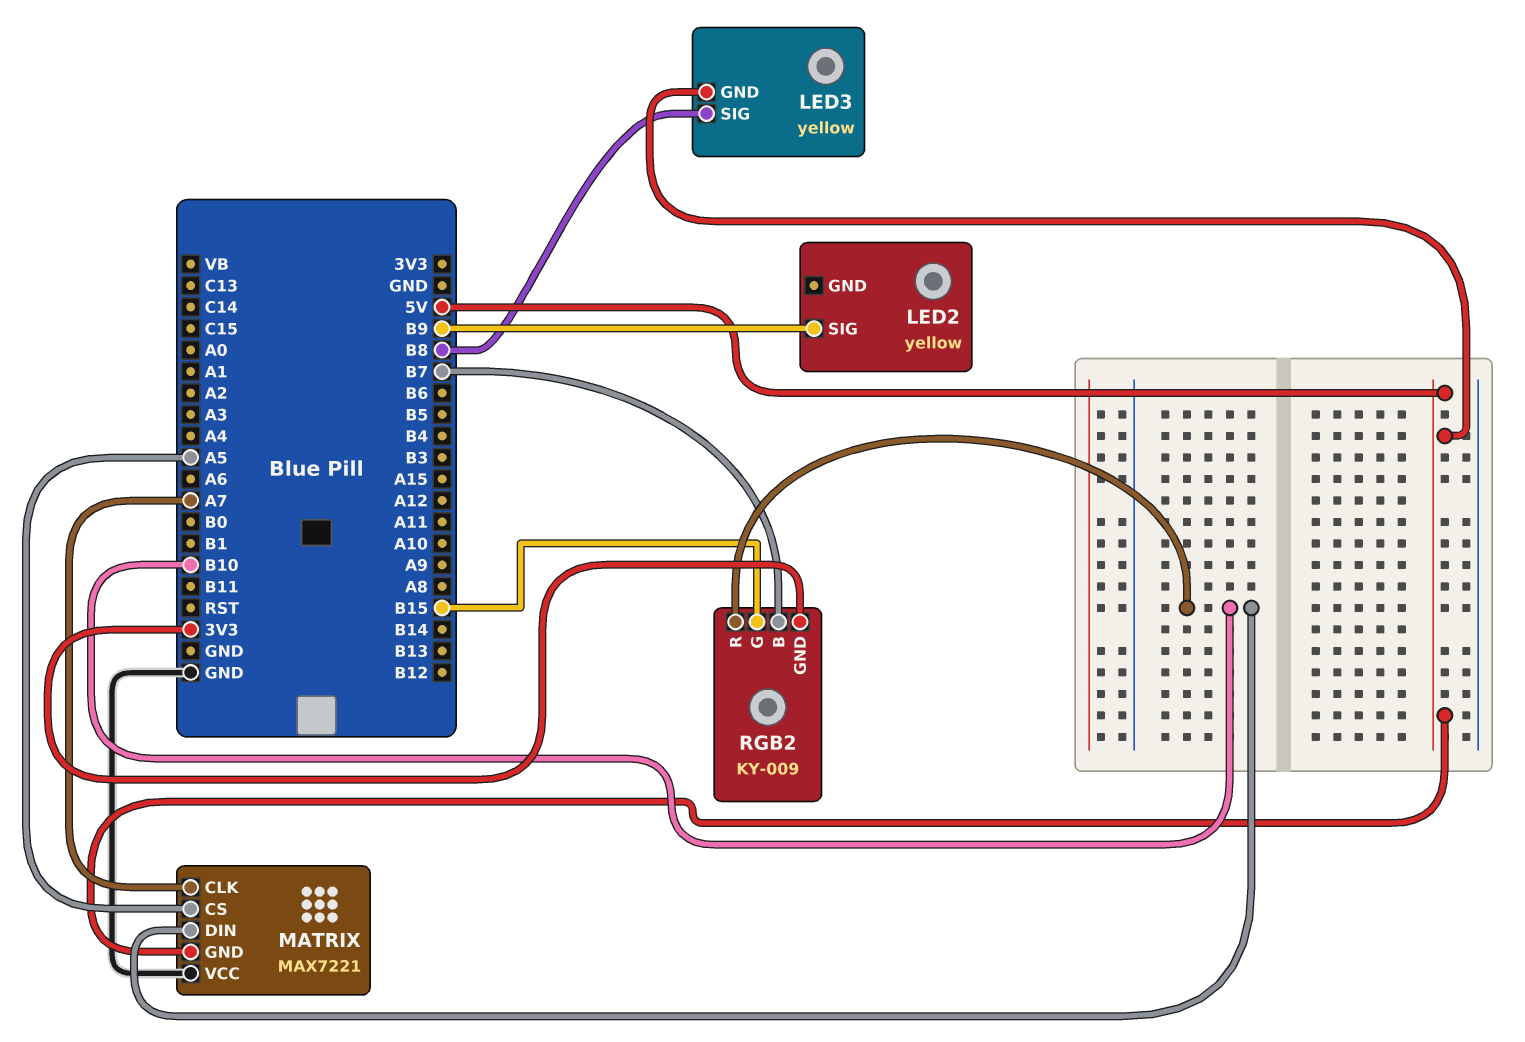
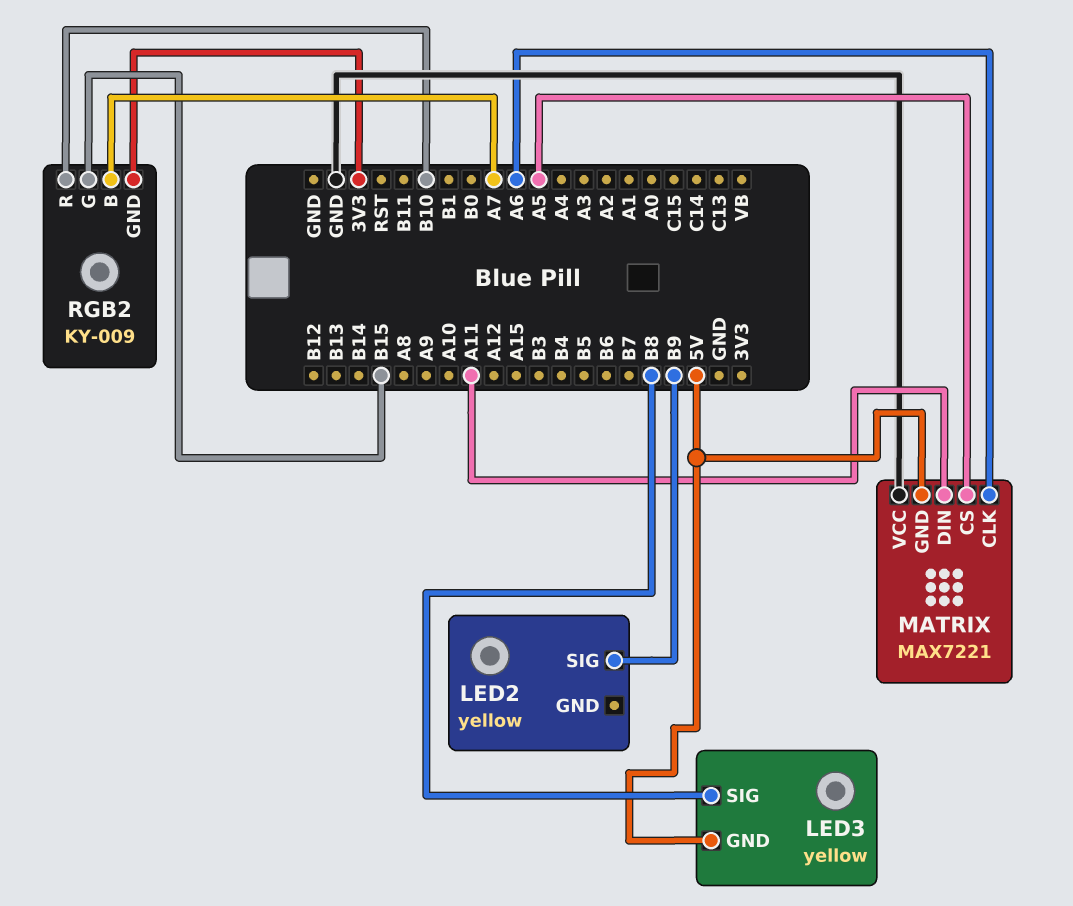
MATRIX pin CLK: A7 -> A6
MATRIX pin DIN: B10 -> A11
RGB2 pin B: B7 -> A7

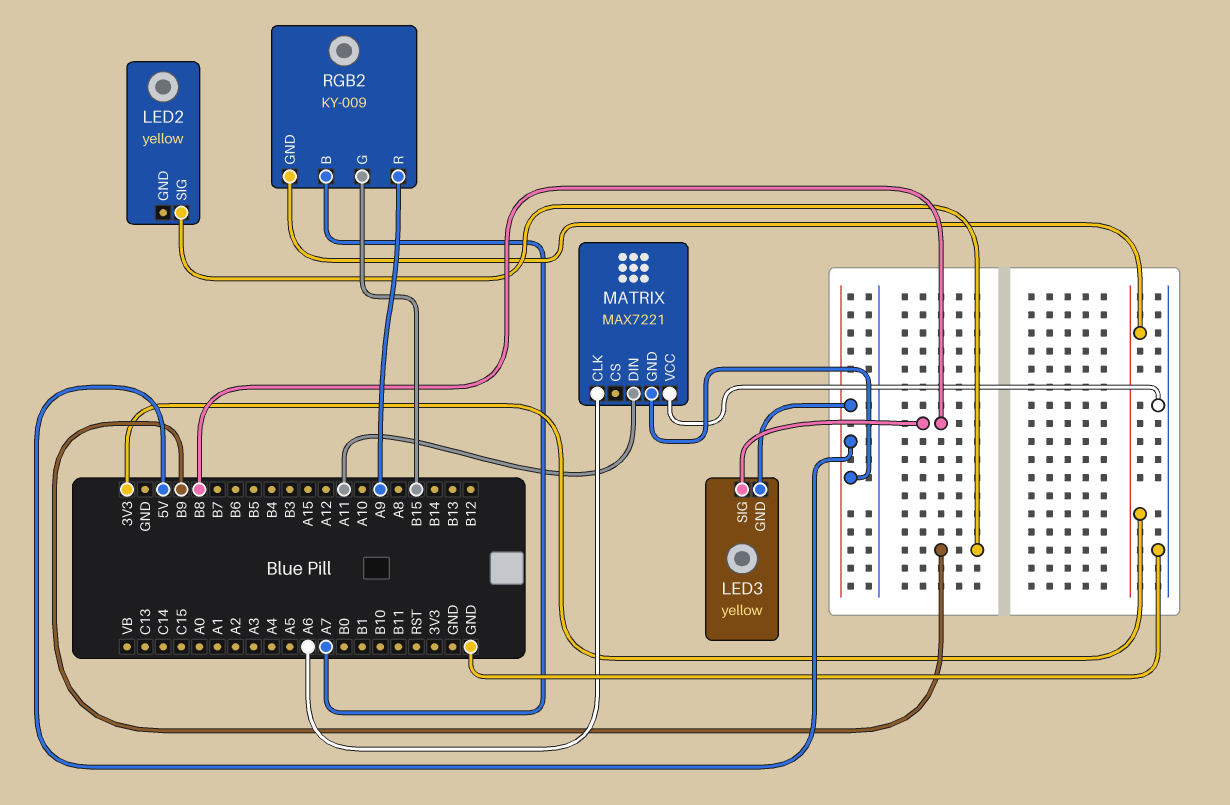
MATRIX pin CS: A5 -> none
RGB2 pin R: B10 -> A9

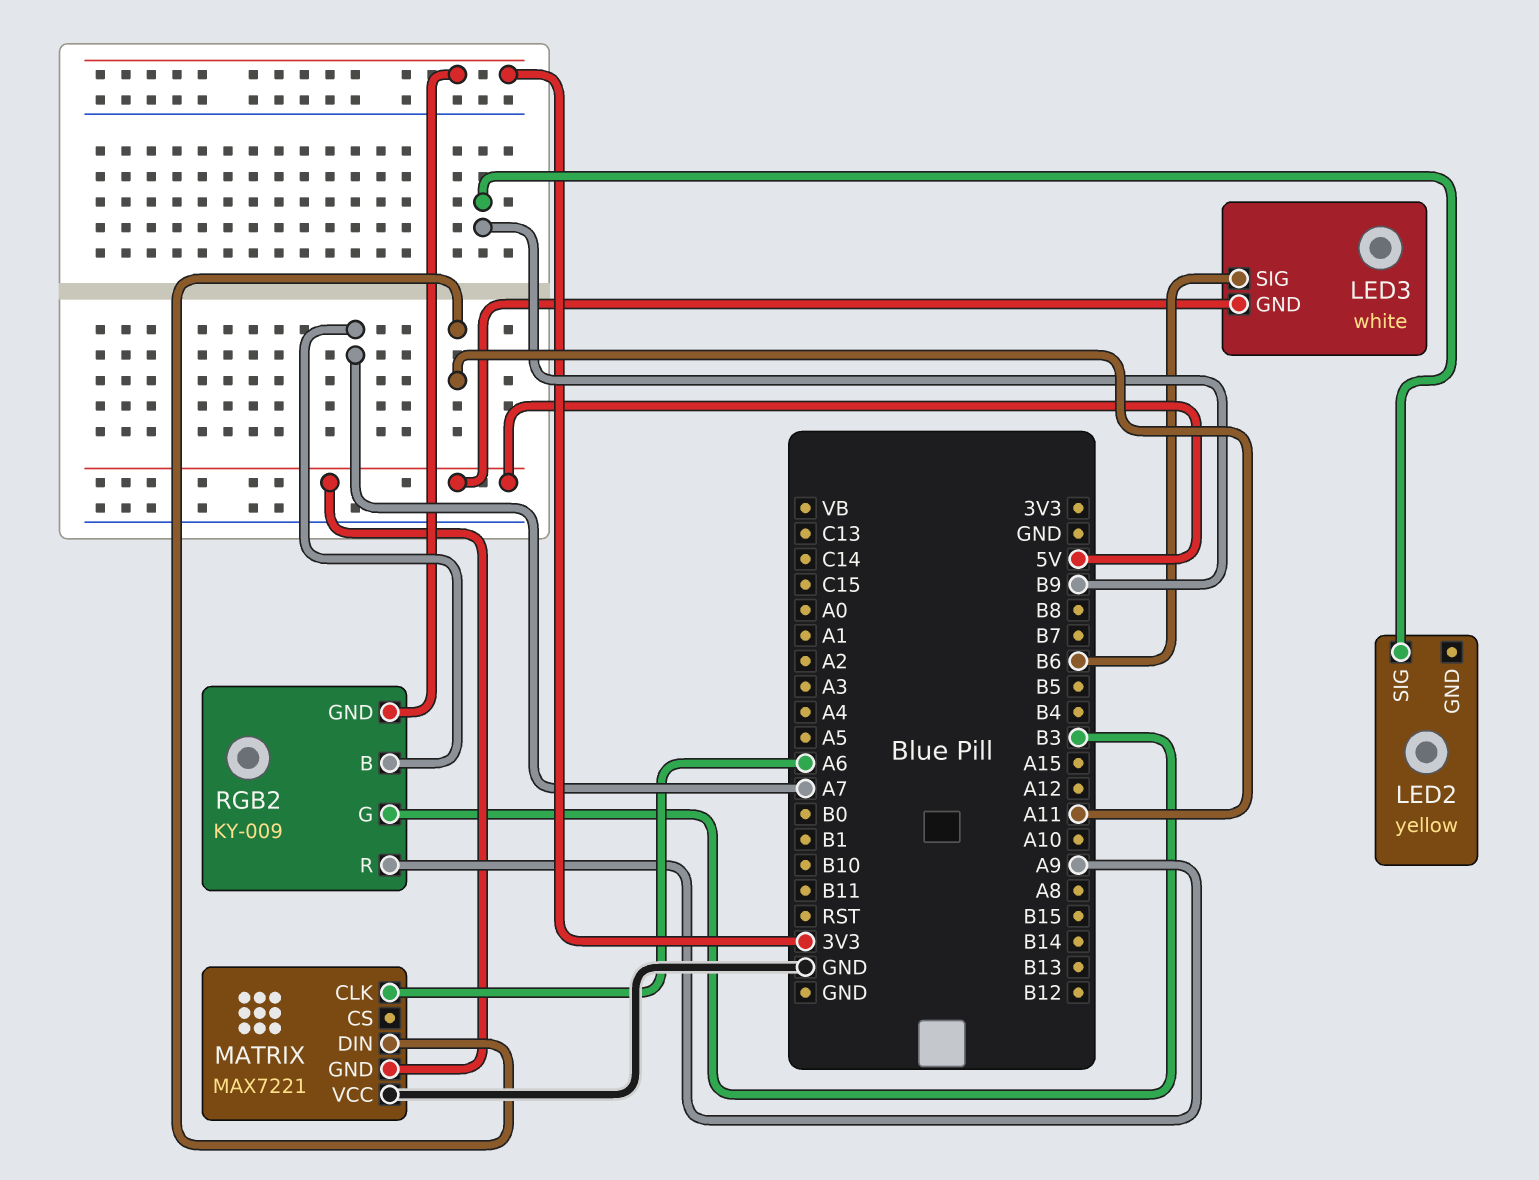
LED3: yellow -> white
LED3 pin SIG: B8 -> B6
RGB2 pin G: B15 -> B3

